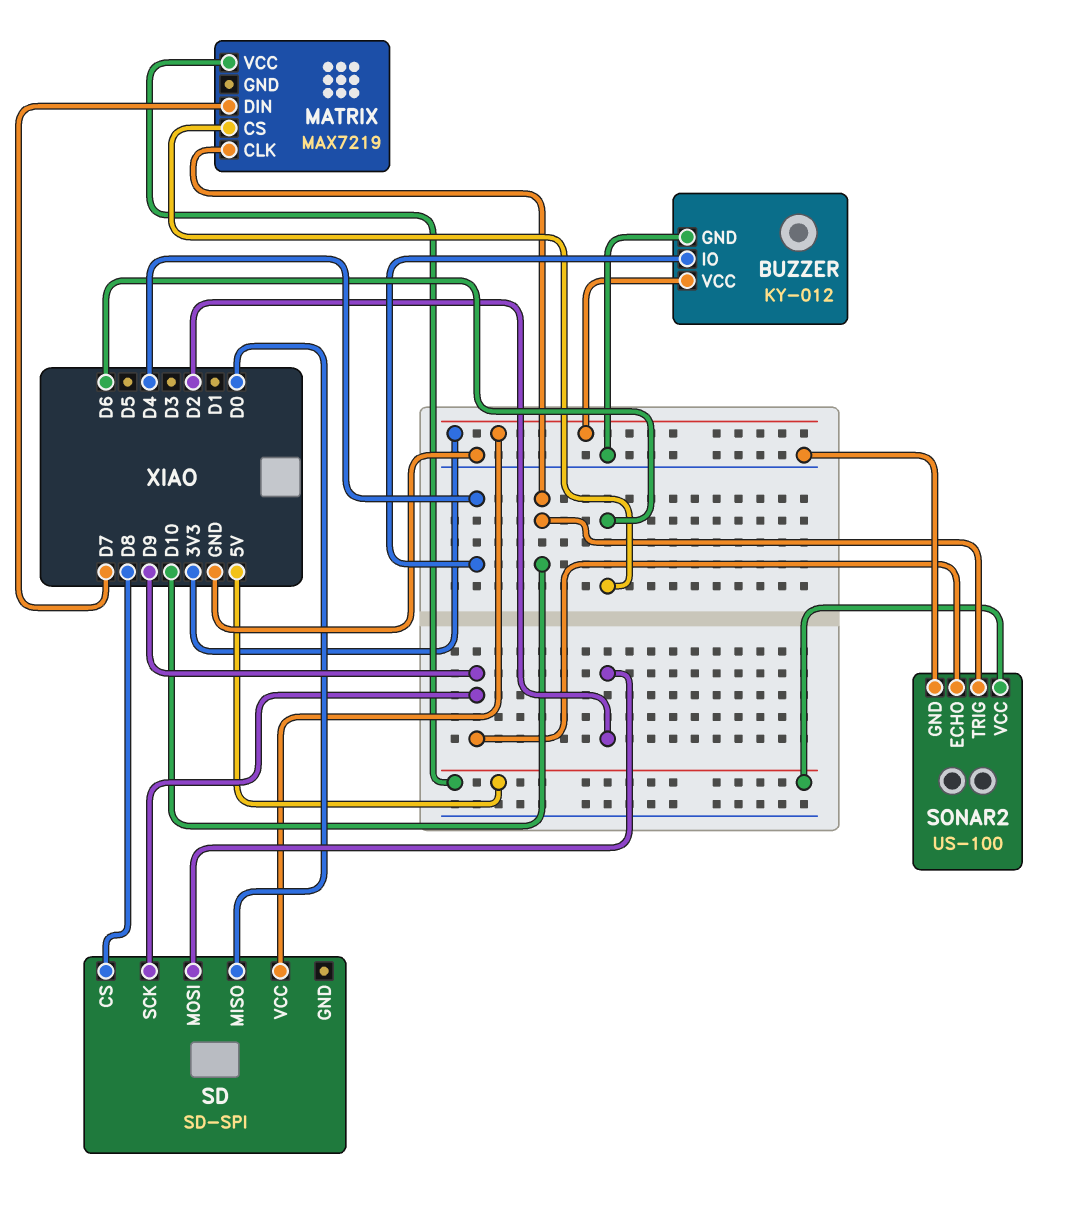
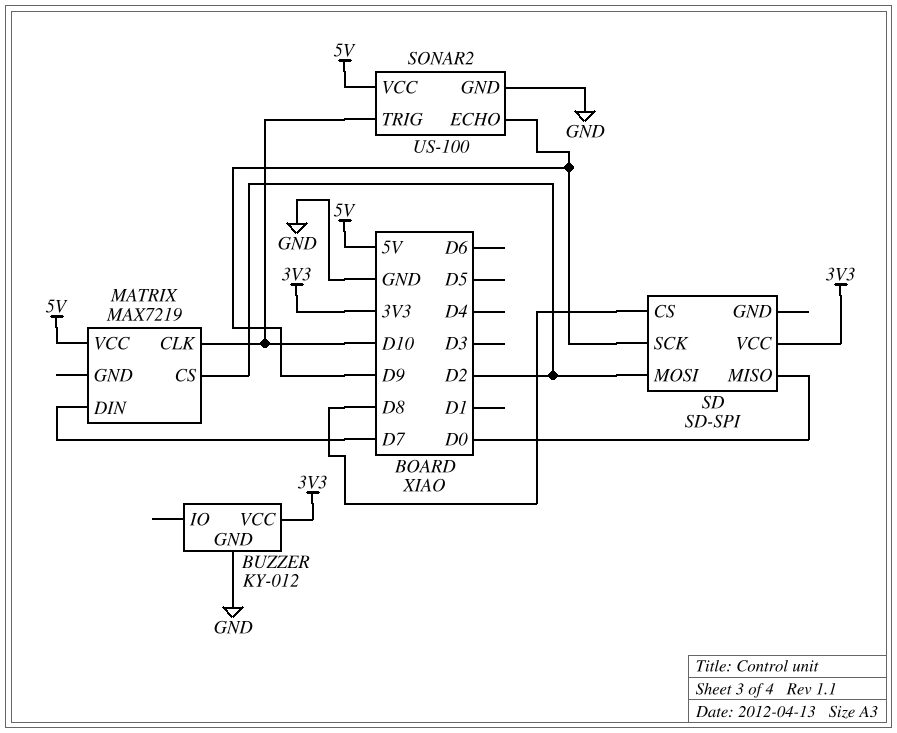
BUZZER pin IO: D4 -> none
MATRIX pin CS: D6 -> D2

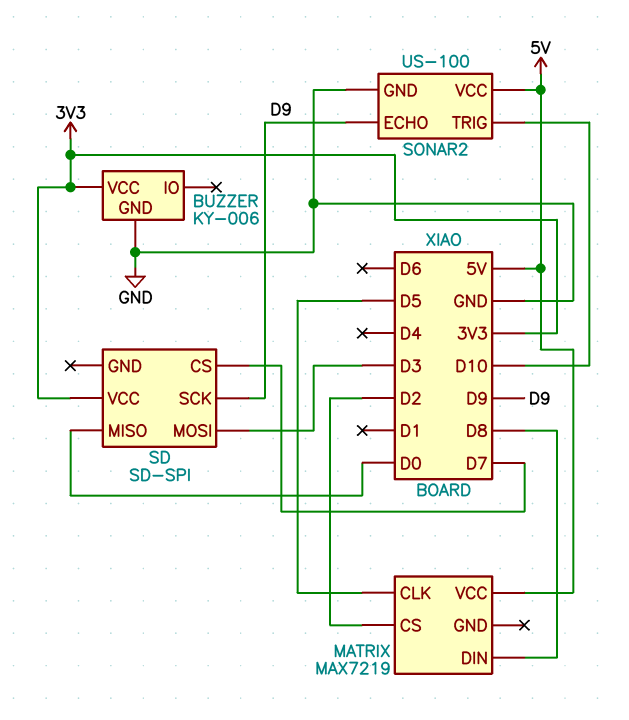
BUZZER: KY-012 -> KY-006
MATRIX pin CLK: D10 -> D5
MATRIX pin DIN: D7 -> D8
SD pin CS: D8 -> D7
SD pin MOSI: D2 -> D3

